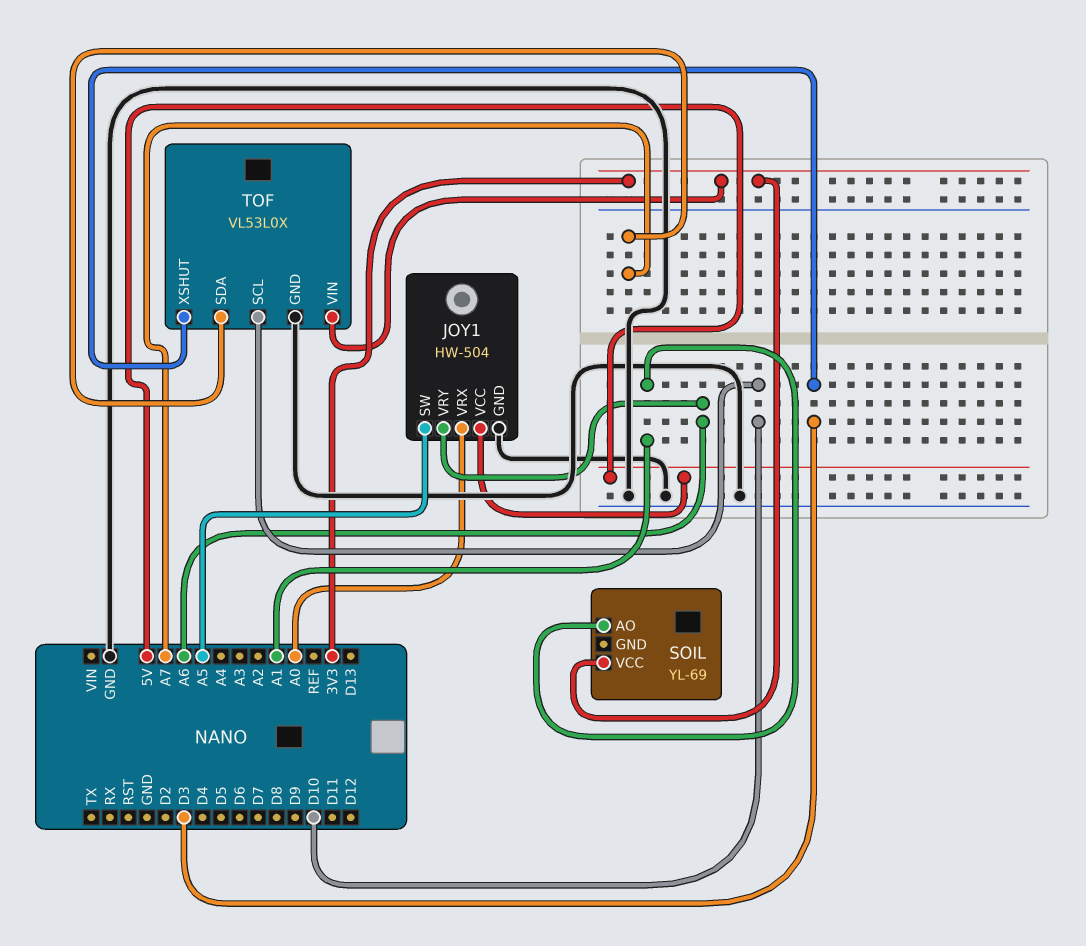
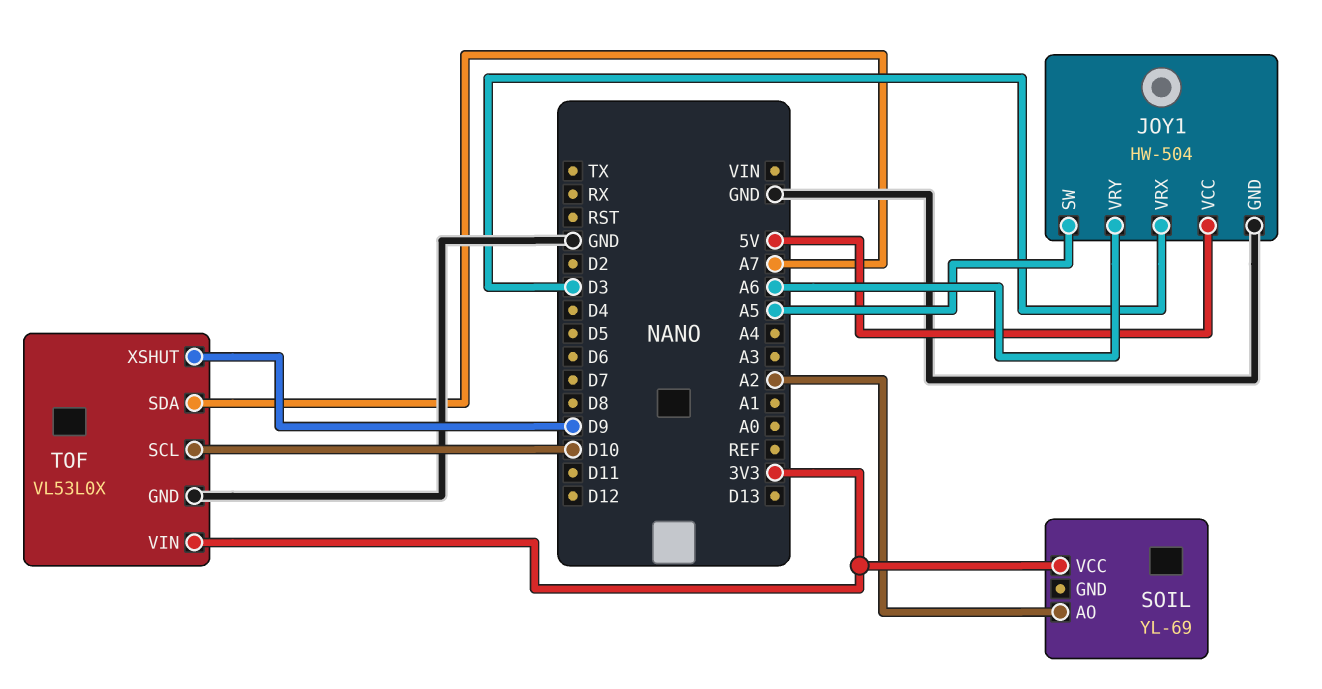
JOY1 pin VRX: A0 -> D3
SOIL pin AO: A1 -> A2
TOF pin XSHUT: D3 -> D9

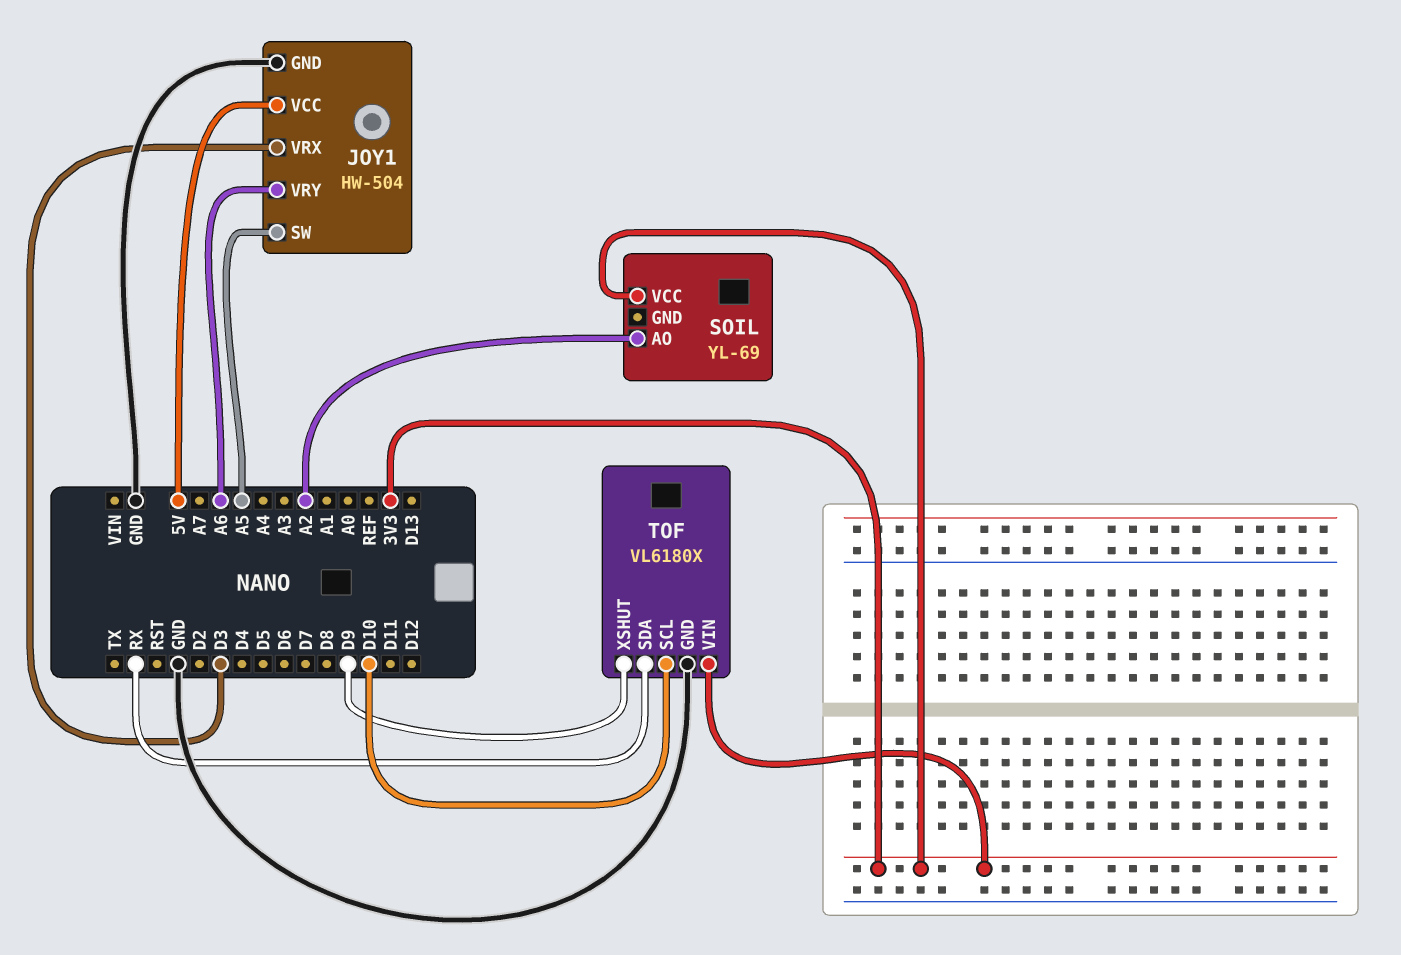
TOF: VL53L0X -> VL6180X
TOF pin SDA: A7 -> RX

